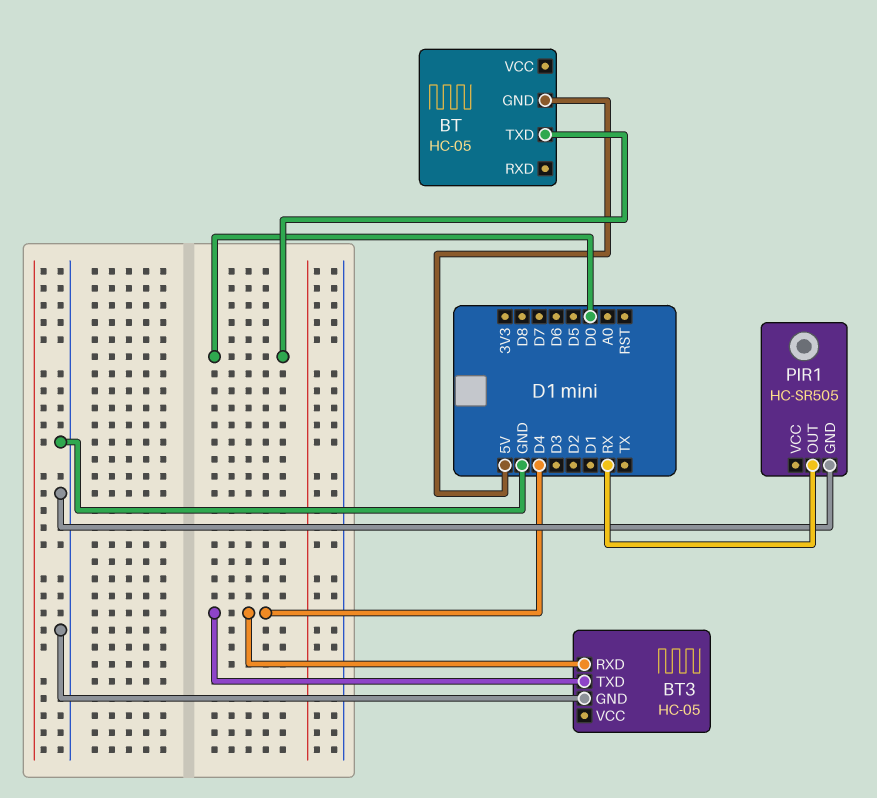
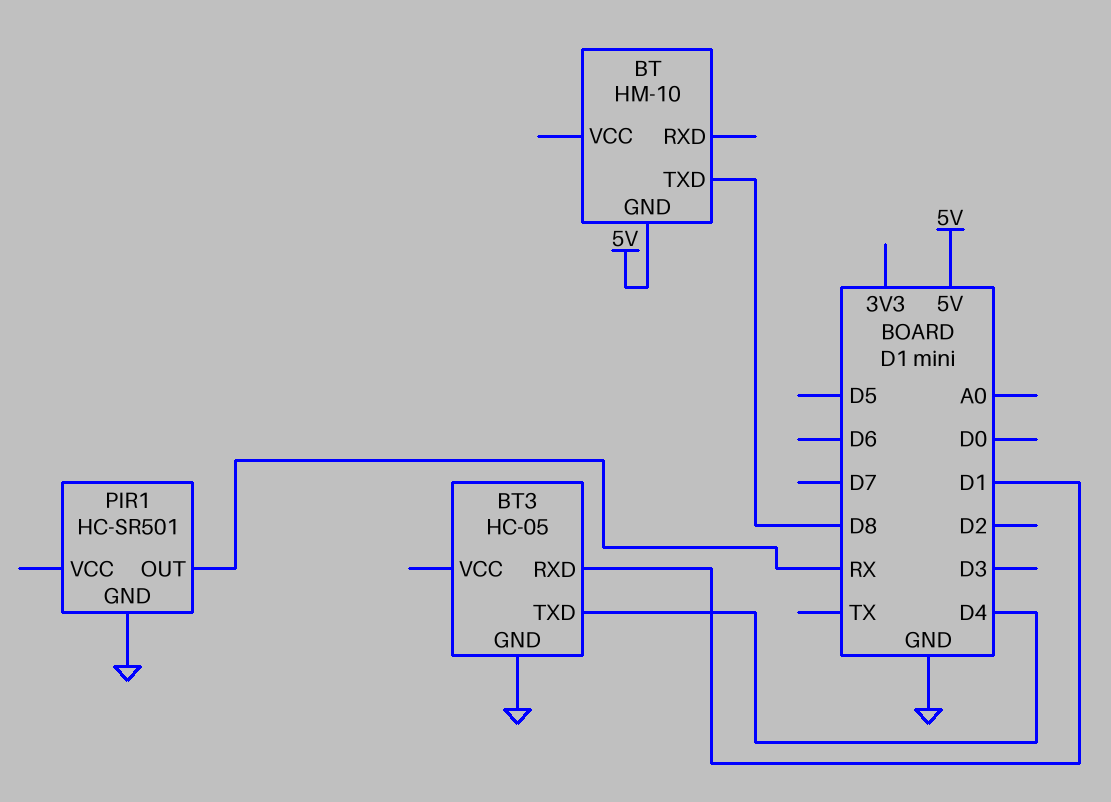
BT: HC-05 -> HM-10
BT pin TXD: D0 -> D8
BT3 pin RXD: D4 -> D1
PIR1: HC-SR505 -> HC-SR501

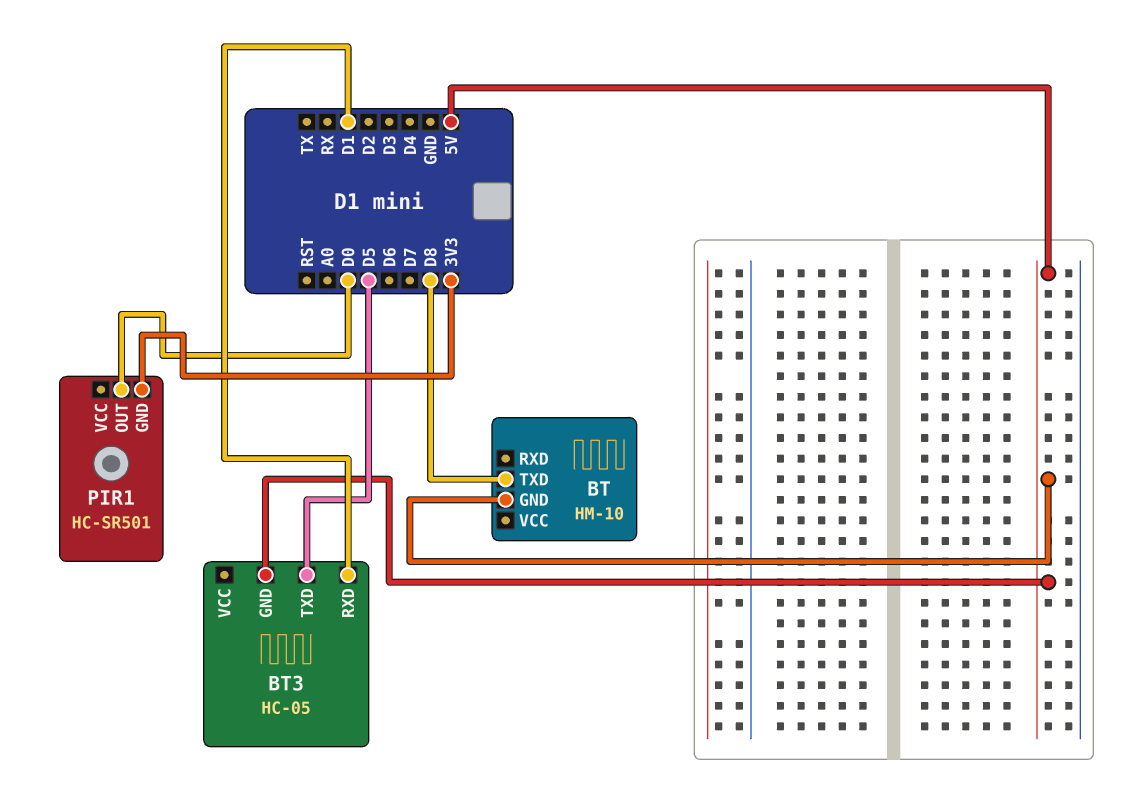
BT3 pin GND: GND -> 5V
BT3 pin TXD: D4 -> D5
PIR1 pin GND: GND -> 3V3
PIR1 pin OUT: RX -> D0

